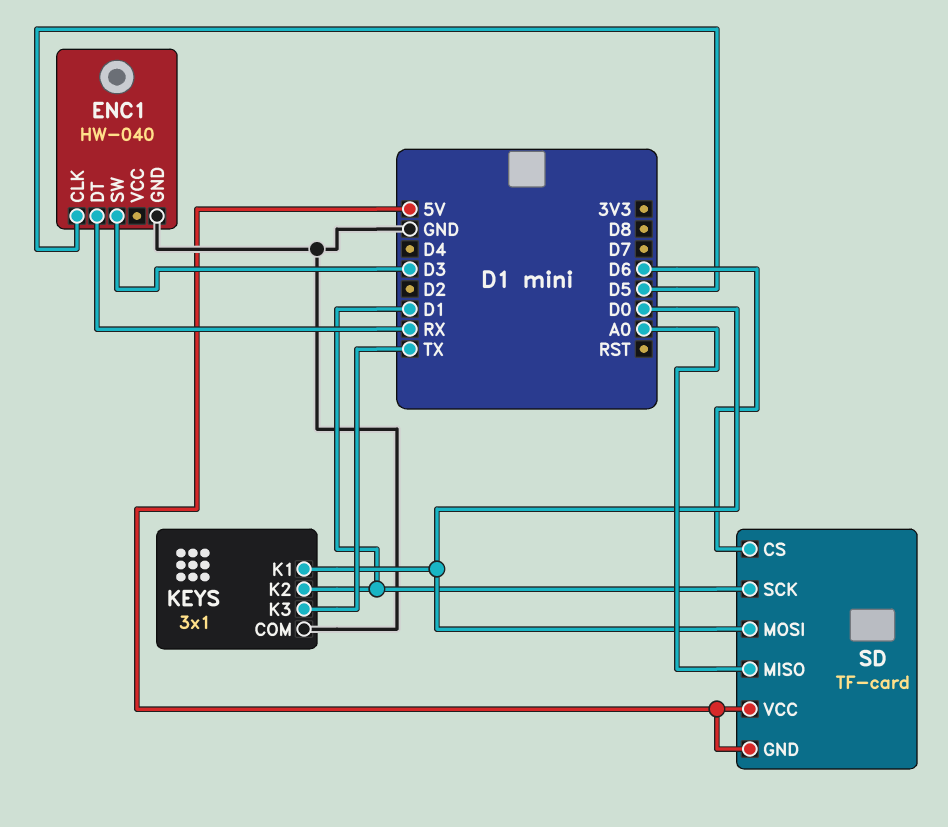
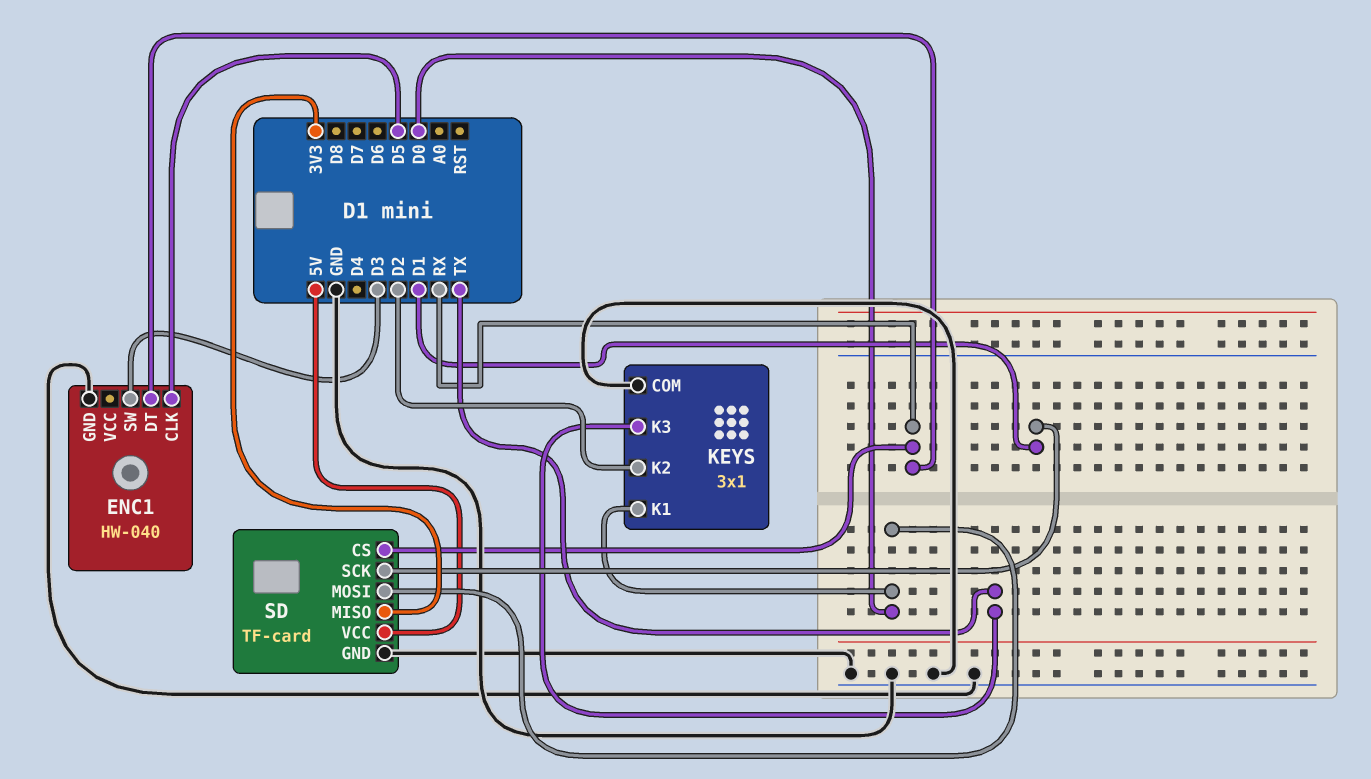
KEYS pin K2: D1 -> D2
SD pin CS: D6 -> RX
SD pin GND: 5V -> GND
SD pin MISO: A0 -> 3V3

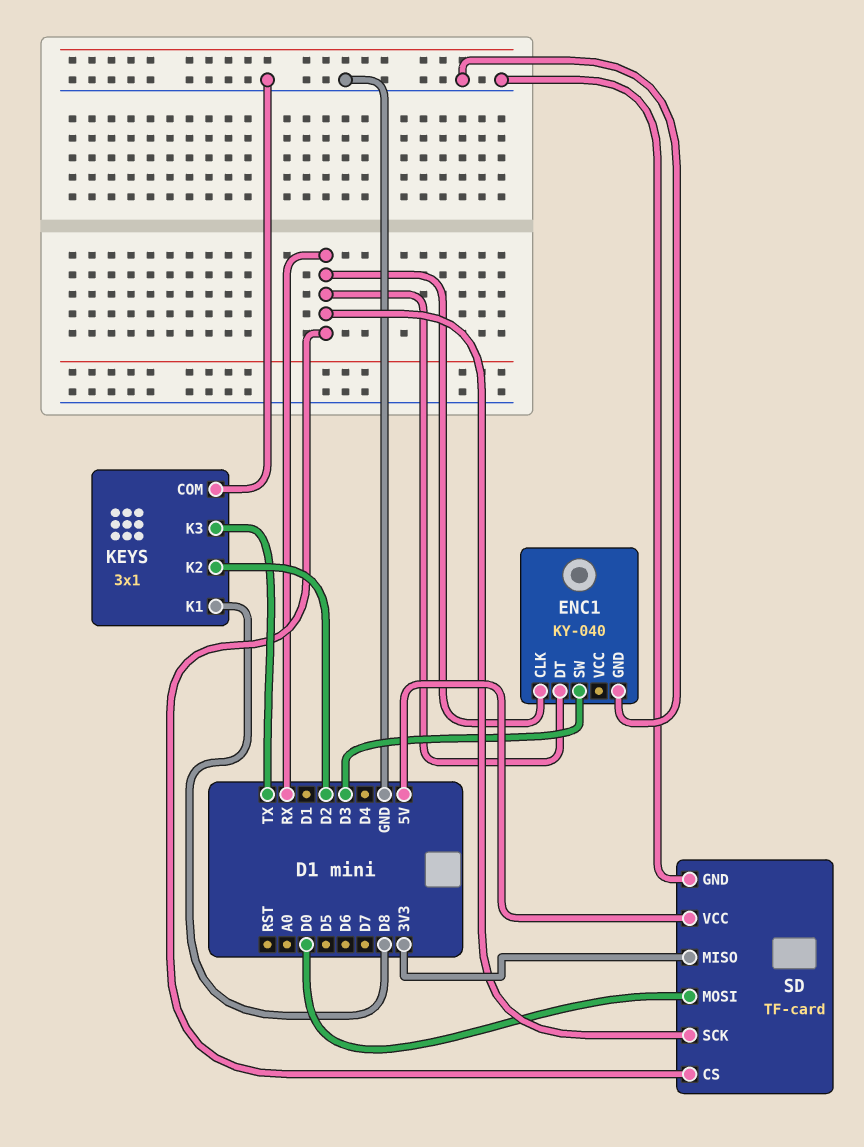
ENC1: HW-040 -> KY-040
ENC1 pin CLK: D5 -> RX
KEYS pin K1: D0 -> D8
SD pin SCK: D1 -> RX

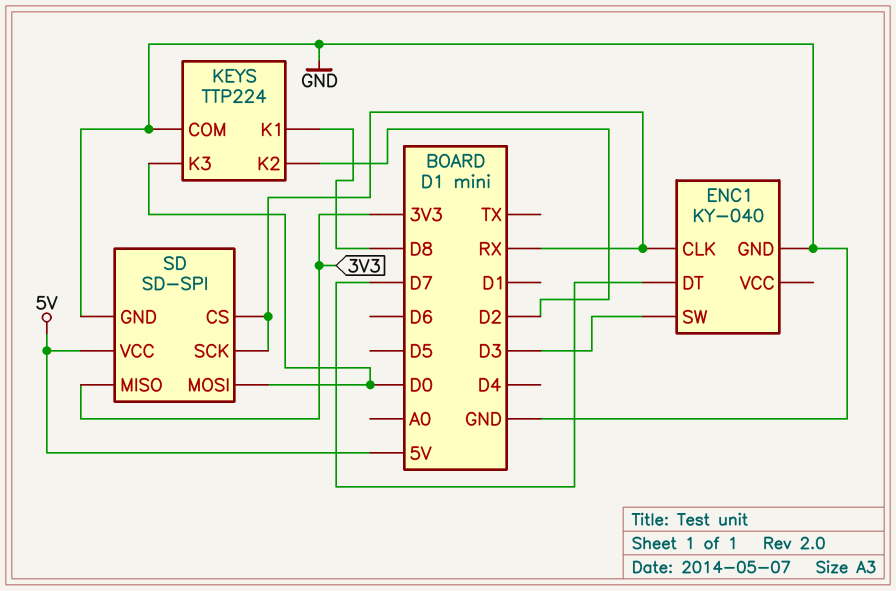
ENC1 pin DT: RX -> D7
KEYS: 3x1 -> TTP224
KEYS pin K3: TX -> D0
SD: TF-card -> SD-SPI

